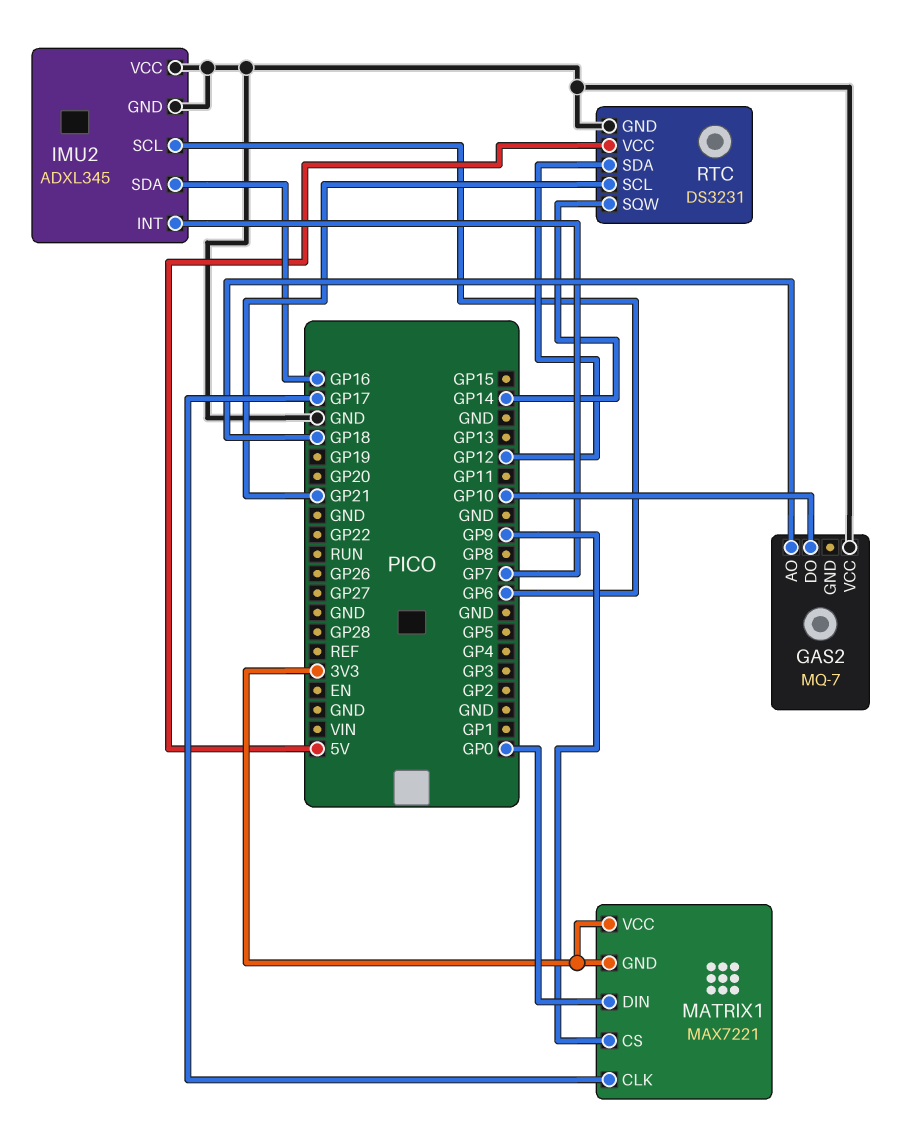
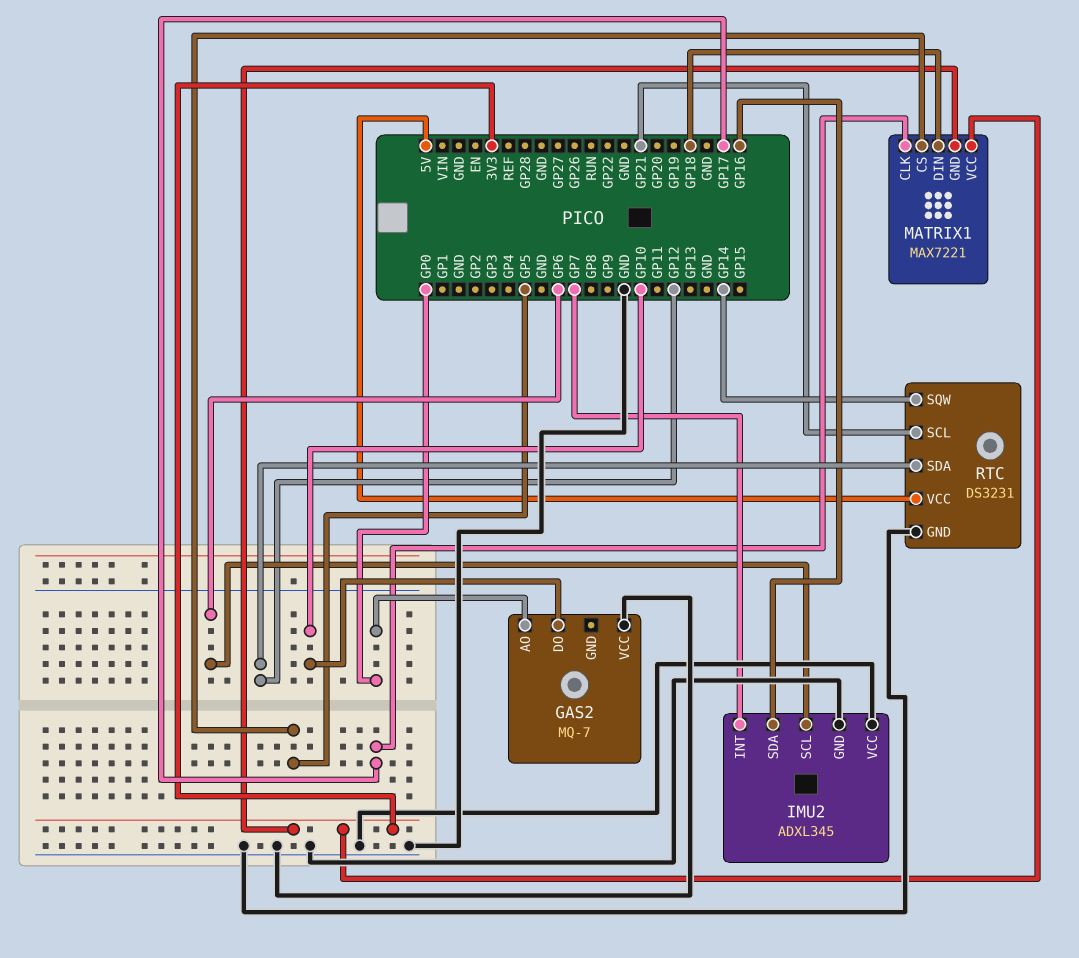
GAS2 pin AO: GP18 -> GP0
MATRIX1 pin CS: GP9 -> GP5
MATRIX1 pin DIN: GP0 -> GP18

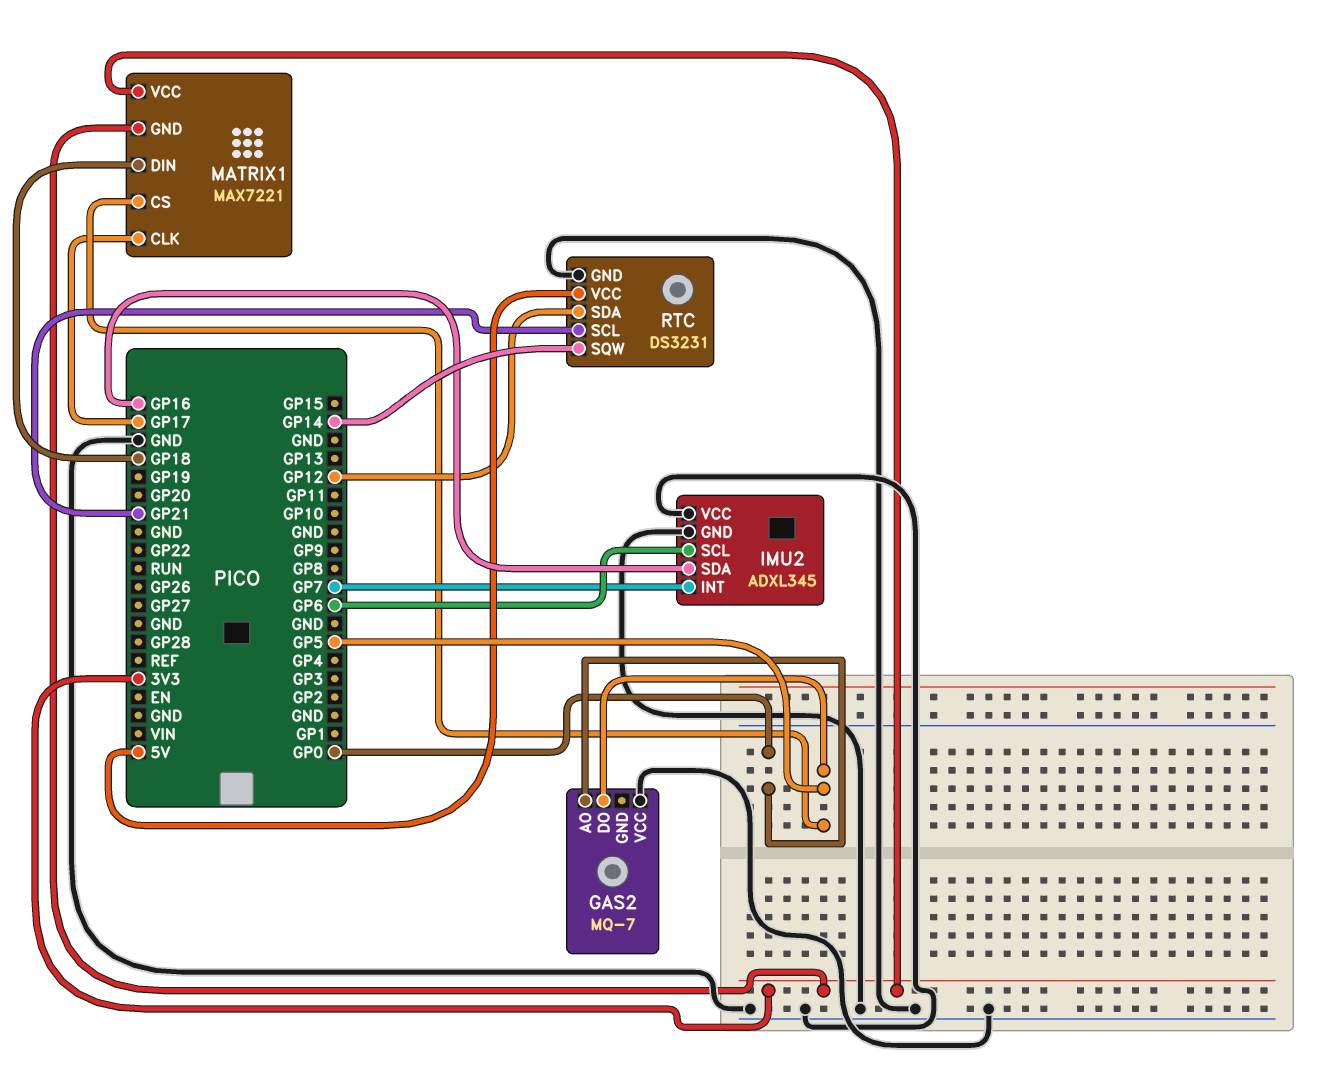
GAS2 pin DO: GP10 -> GP5

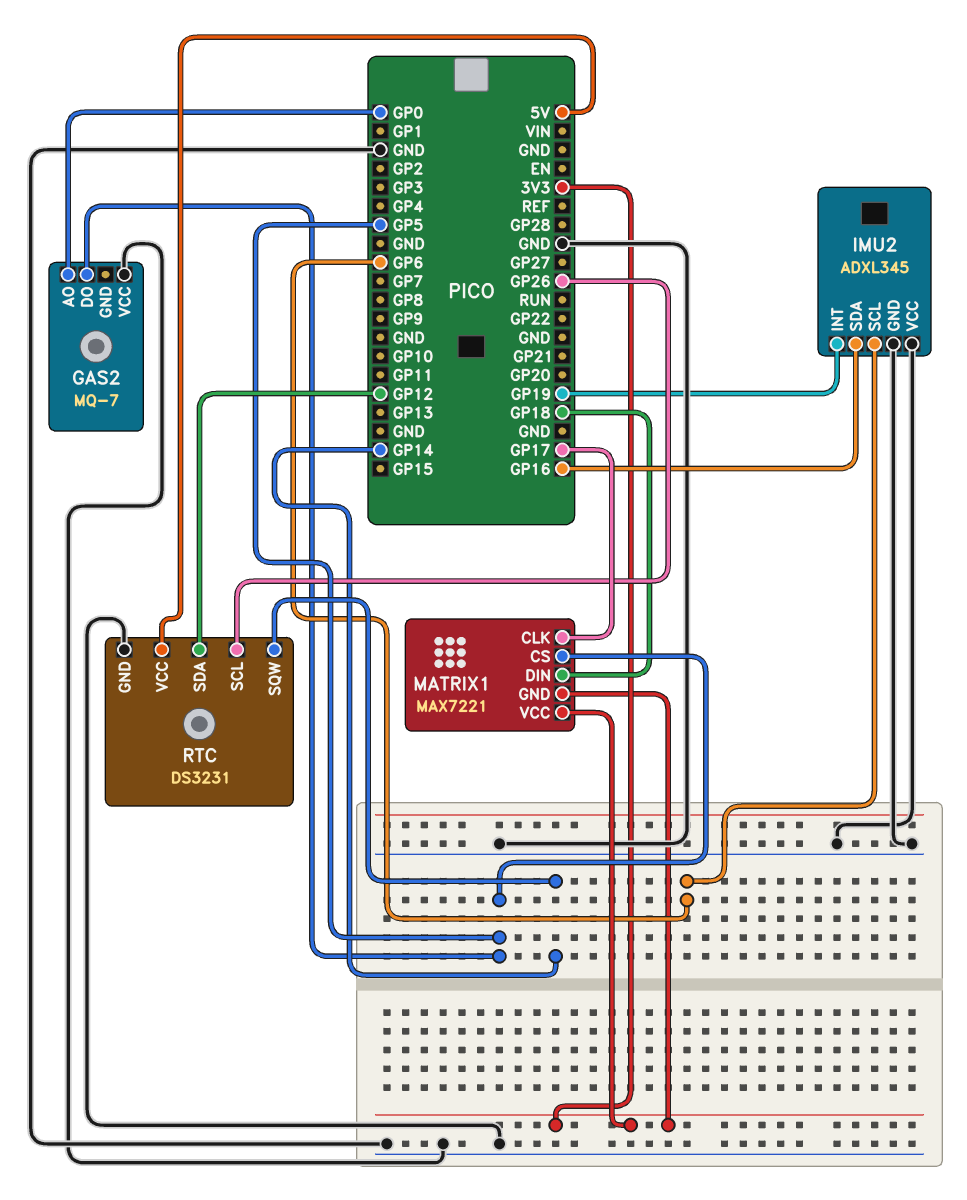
IMU2 pin INT: GP7 -> GP19
RTC pin SCL: GP21 -> GP26

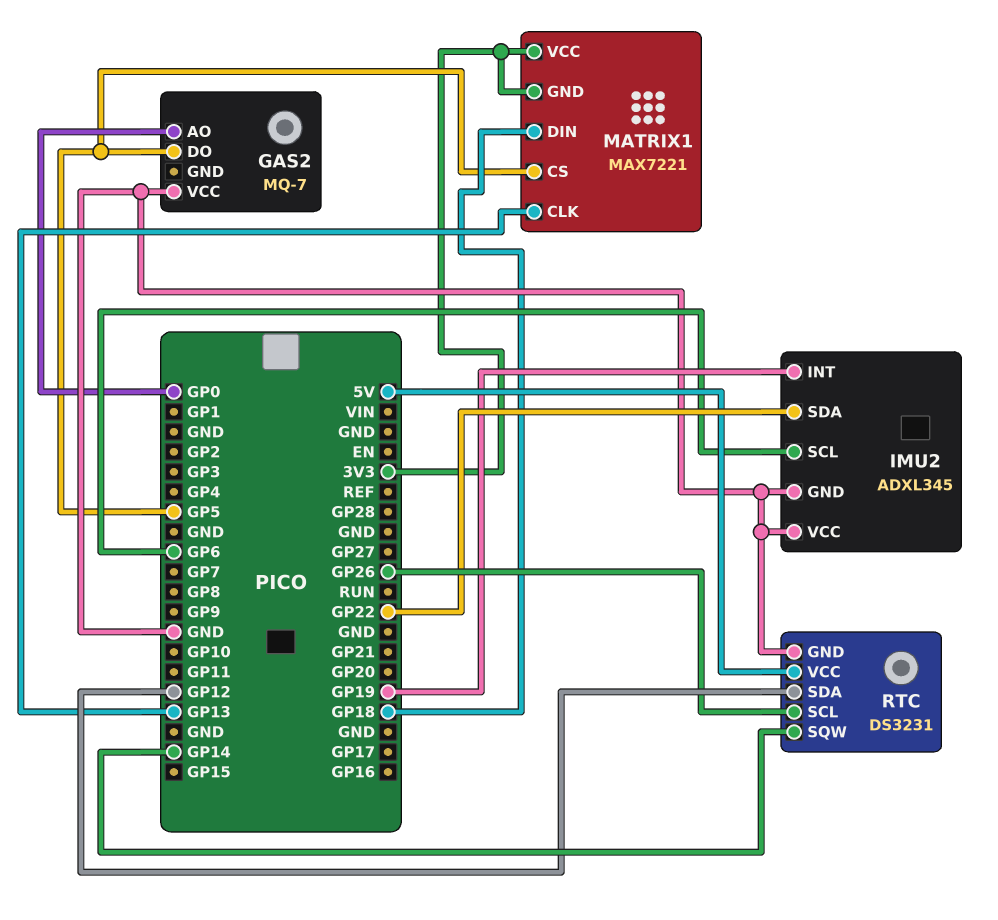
IMU2 pin SDA: GP16 -> GP22
MATRIX1 pin CLK: GP17 -> GP13

